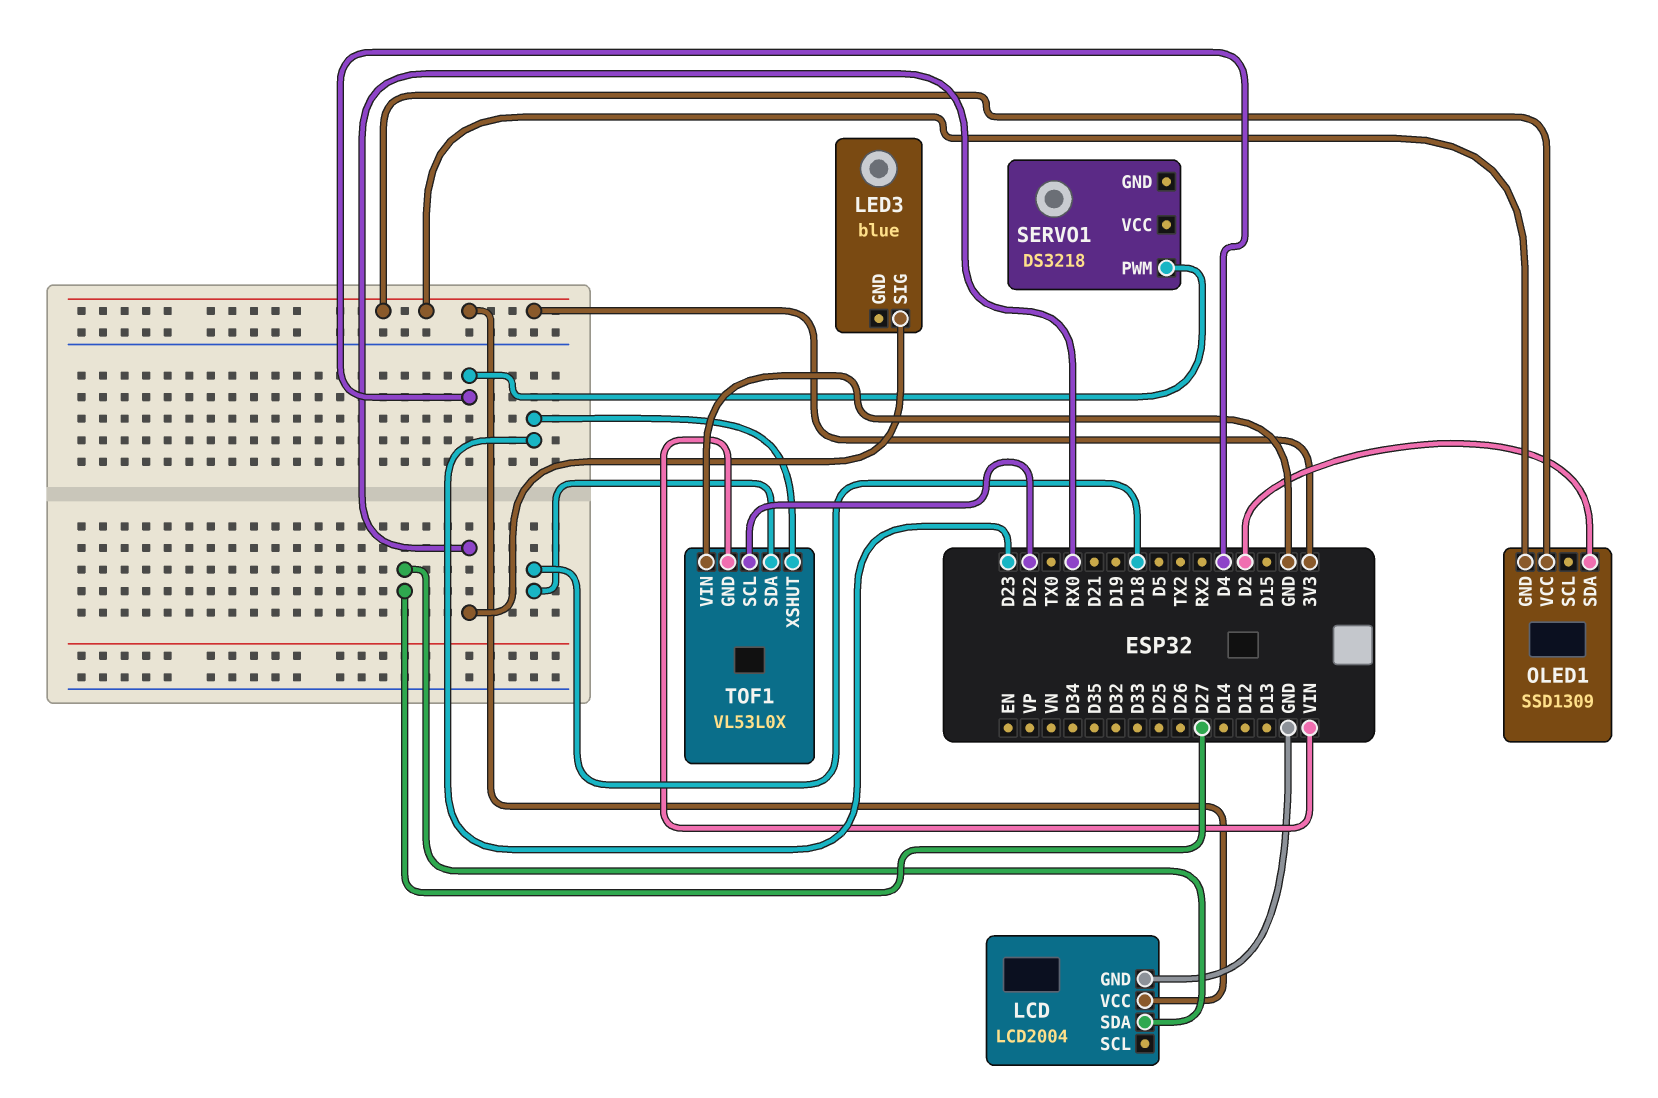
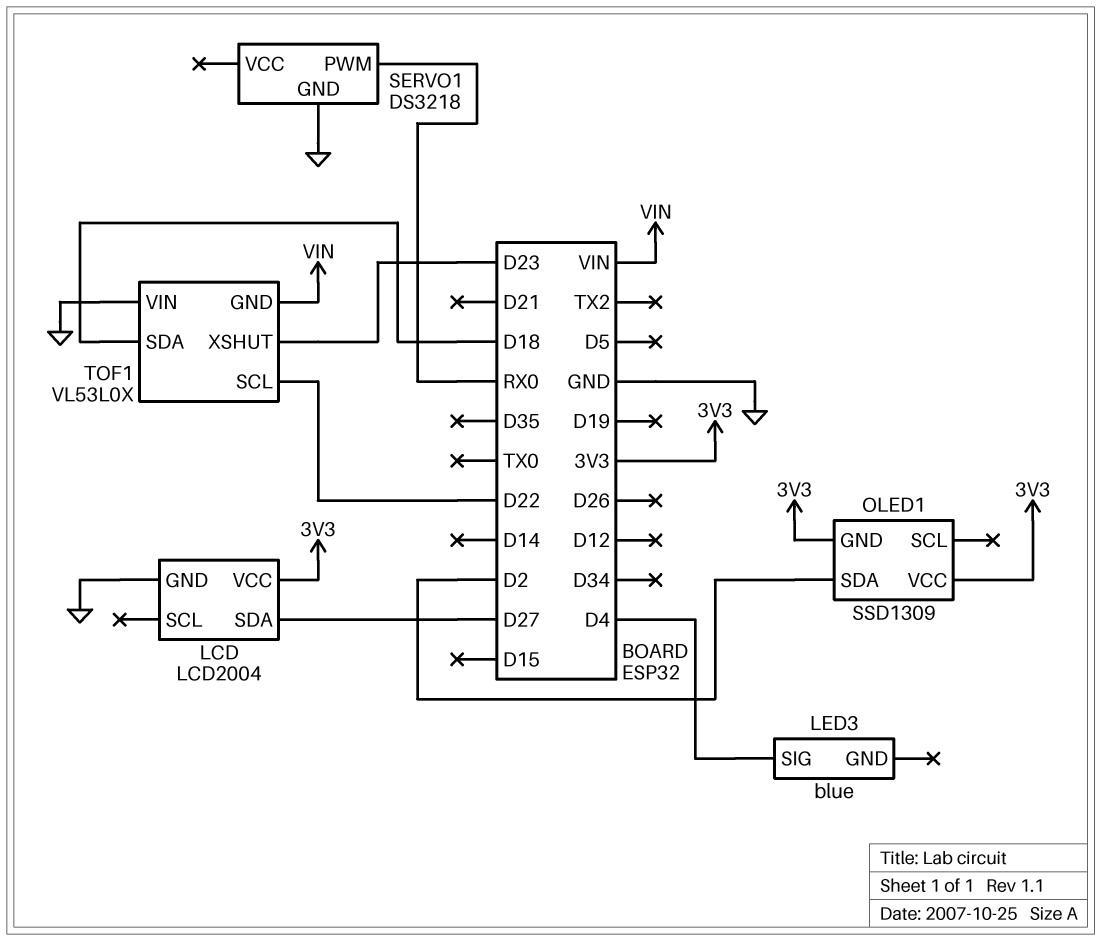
LED3 pin SIG: RX0 -> D4
SERVO1 pin GND: none -> GND
SERVO1 pin PWM: D4 -> RX0

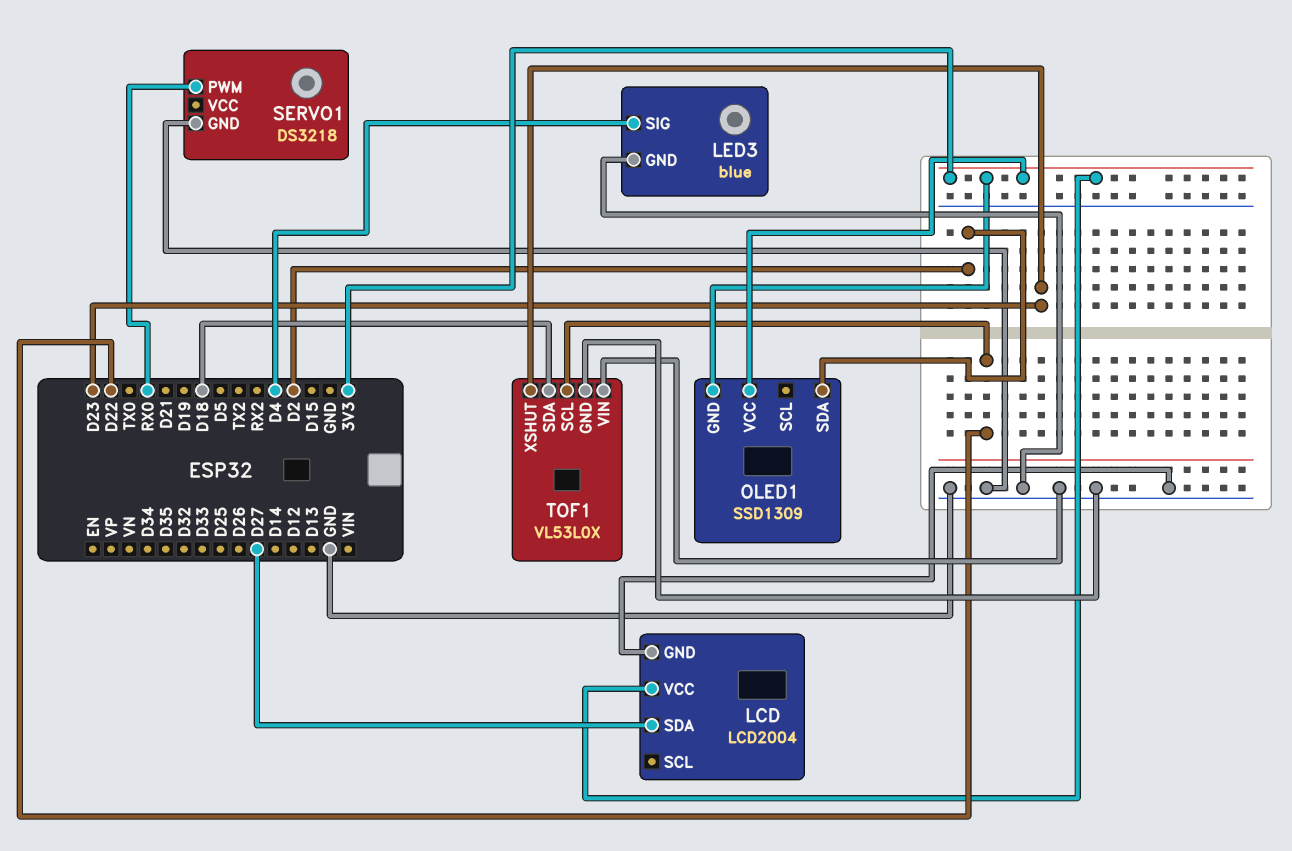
LED3 pin GND: none -> GND
TOF1 pin GND: VIN -> GND

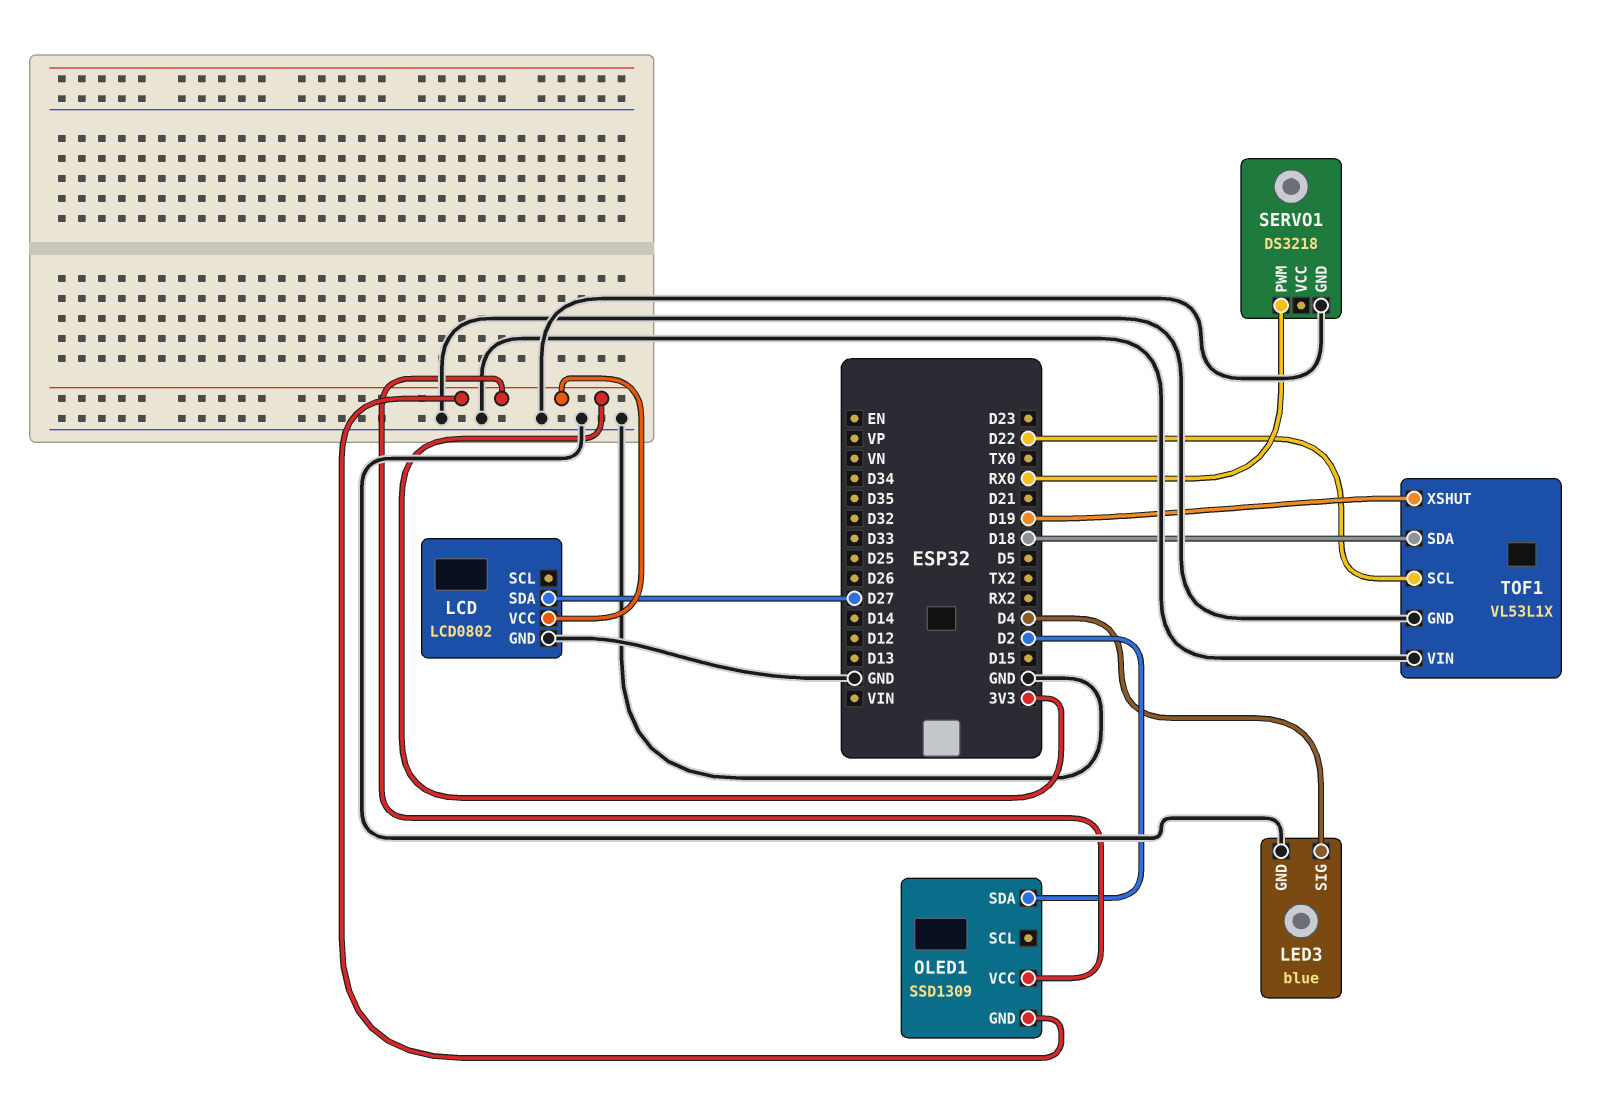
LCD: LCD2004 -> LCD0802
TOF1: VL53L0X -> VL53L1X
TOF1 pin XSHUT: D23 -> D19

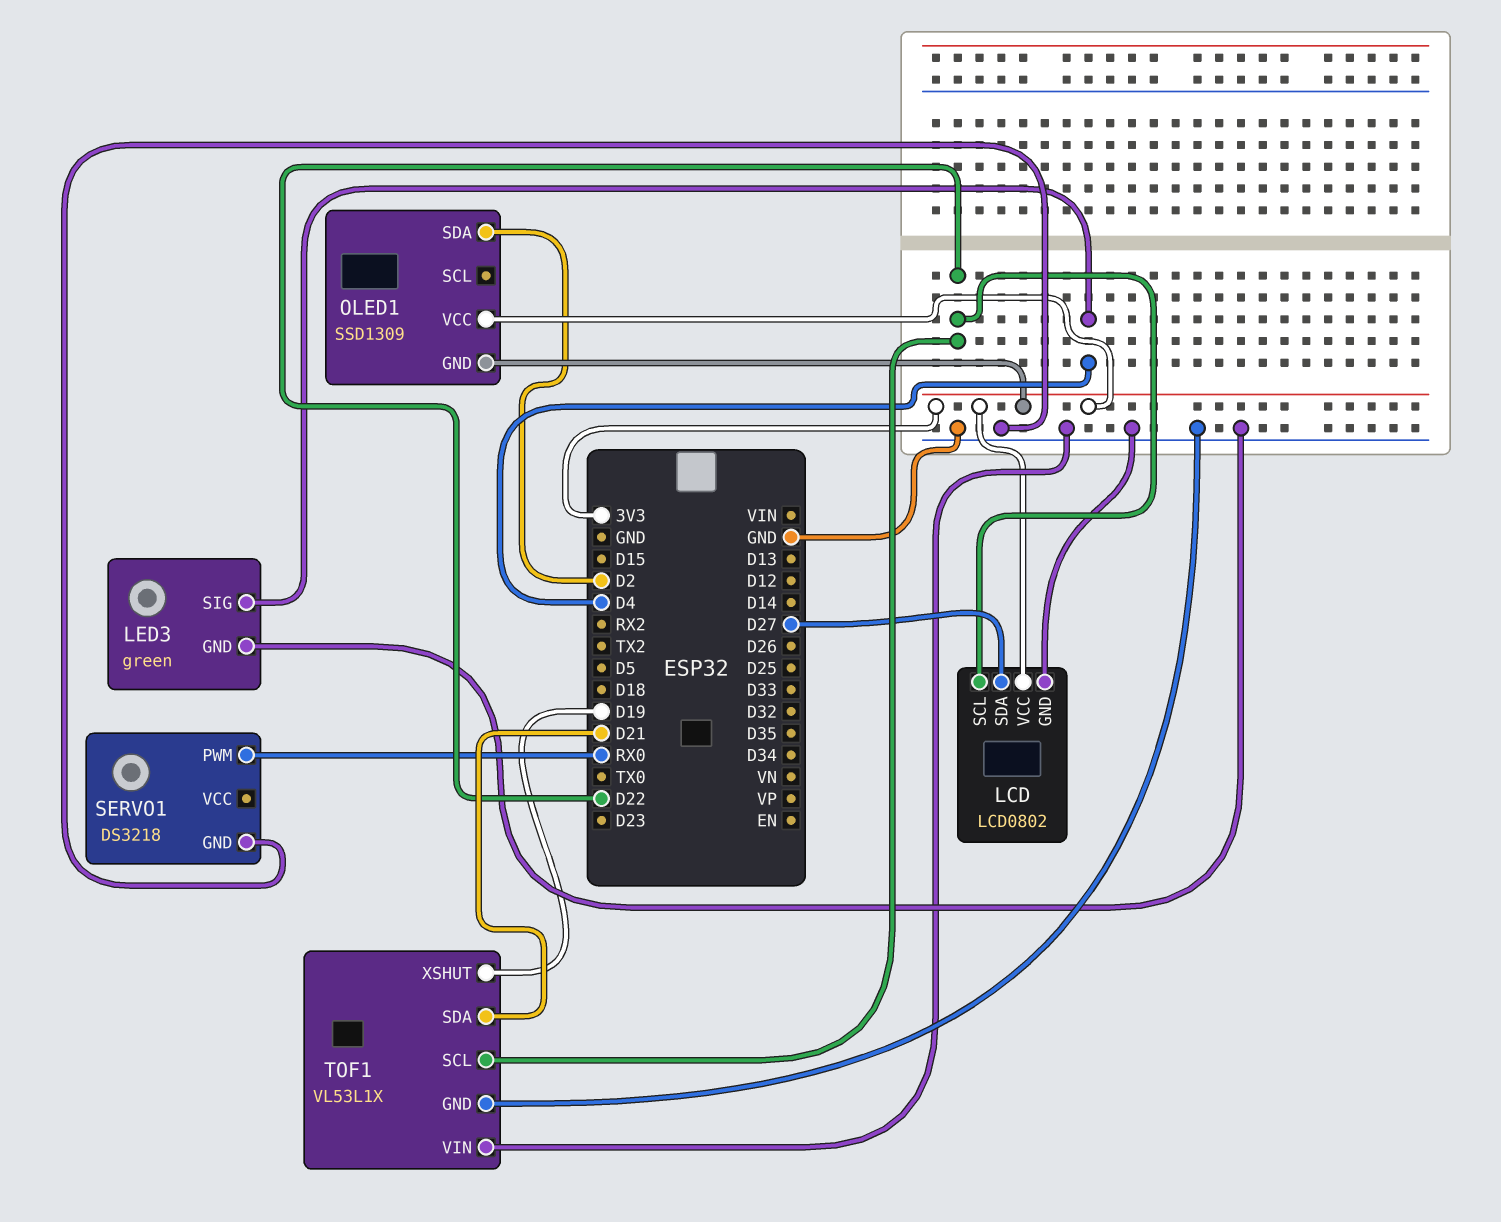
LCD pin SCL: none -> D22
LED3: blue -> green
TOF1 pin SDA: D18 -> D21

